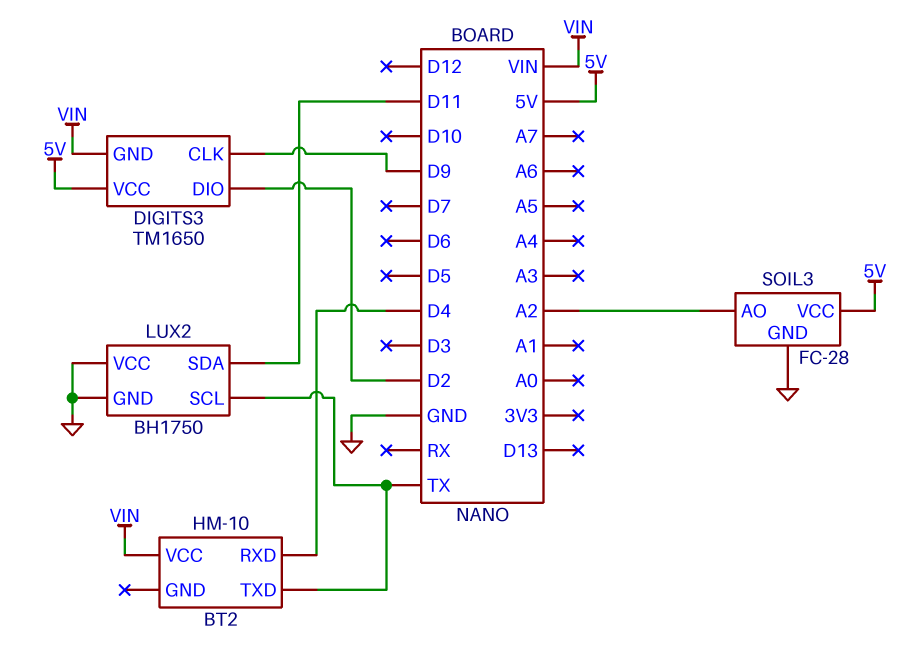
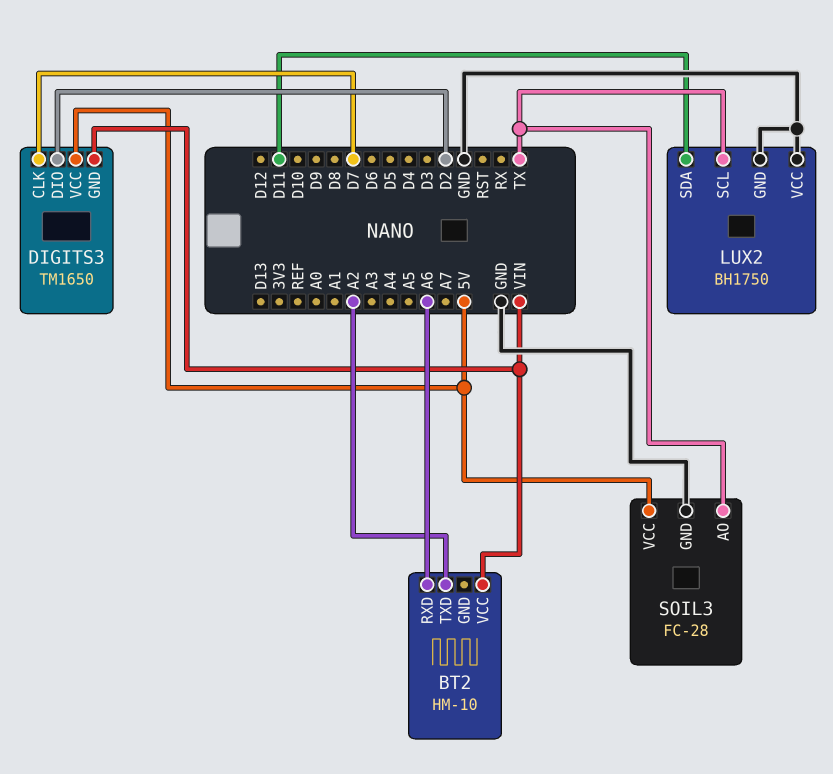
BT2 pin RXD: D4 -> A6
BT2 pin TXD: TX -> A2
DIGITS3 pin CLK: D9 -> D7
SOIL3 pin AO: A2 -> TX

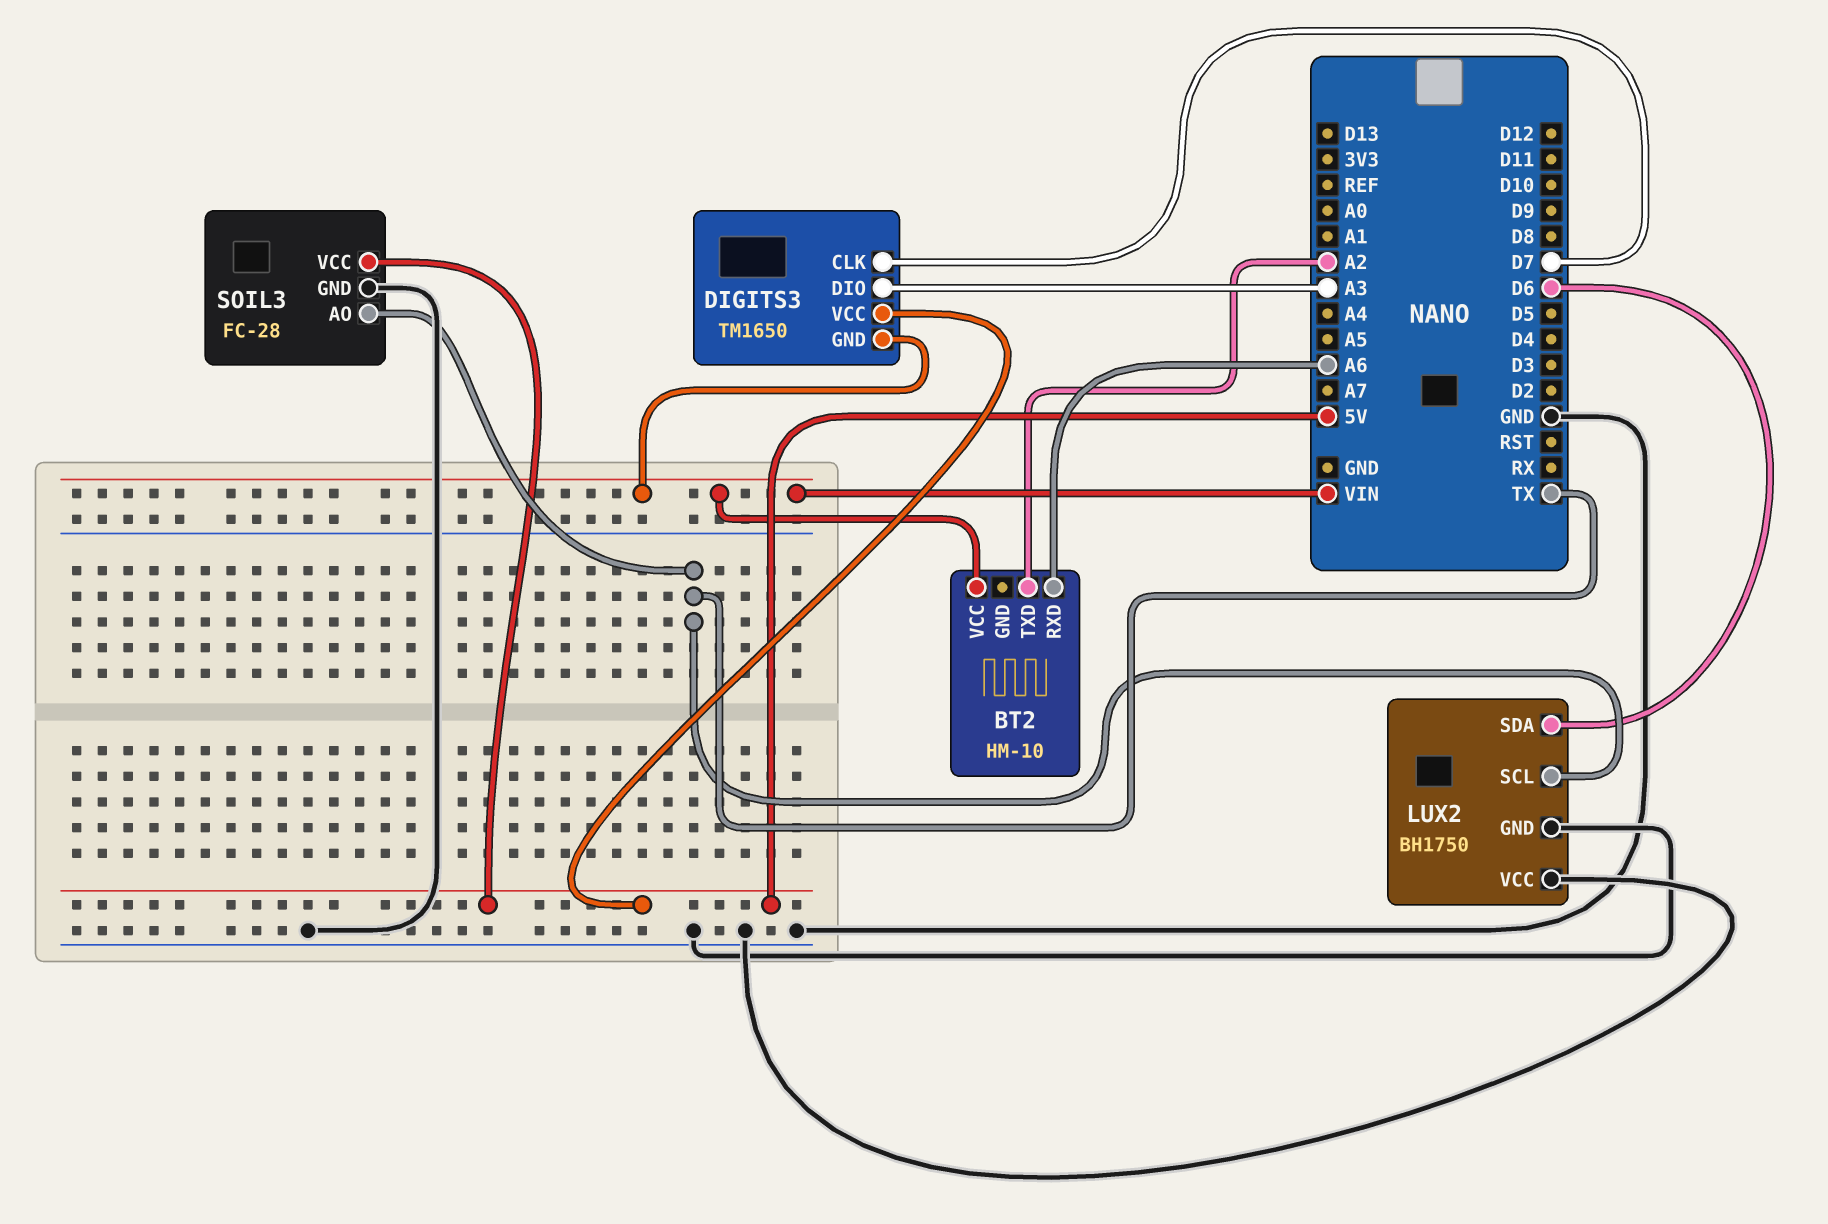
DIGITS3 pin DIO: D2 -> A3
LUX2 pin SDA: D11 -> D6

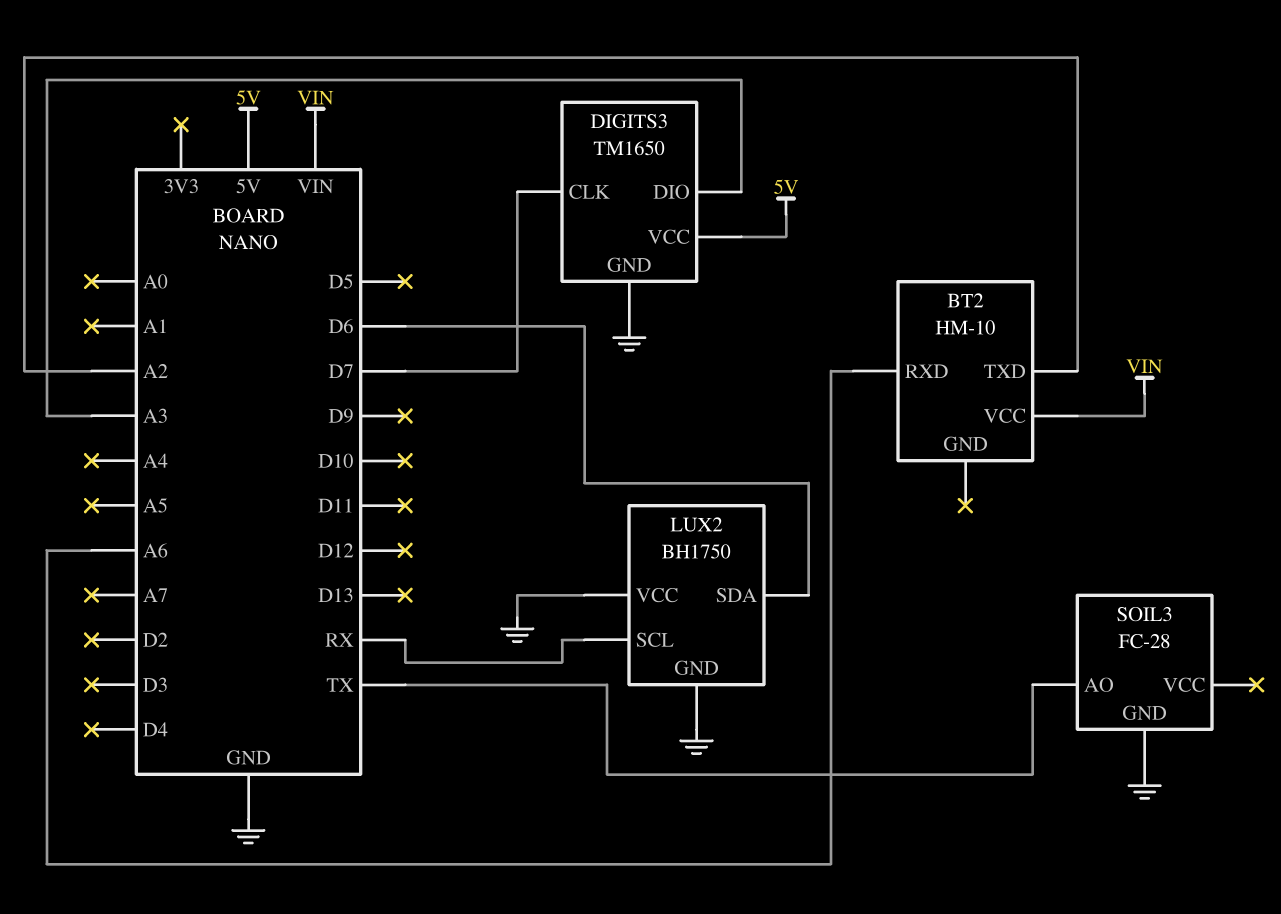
DIGITS3 pin GND: VIN -> GND
LUX2 pin SCL: TX -> RX
SOIL3 pin VCC: 5V -> none

